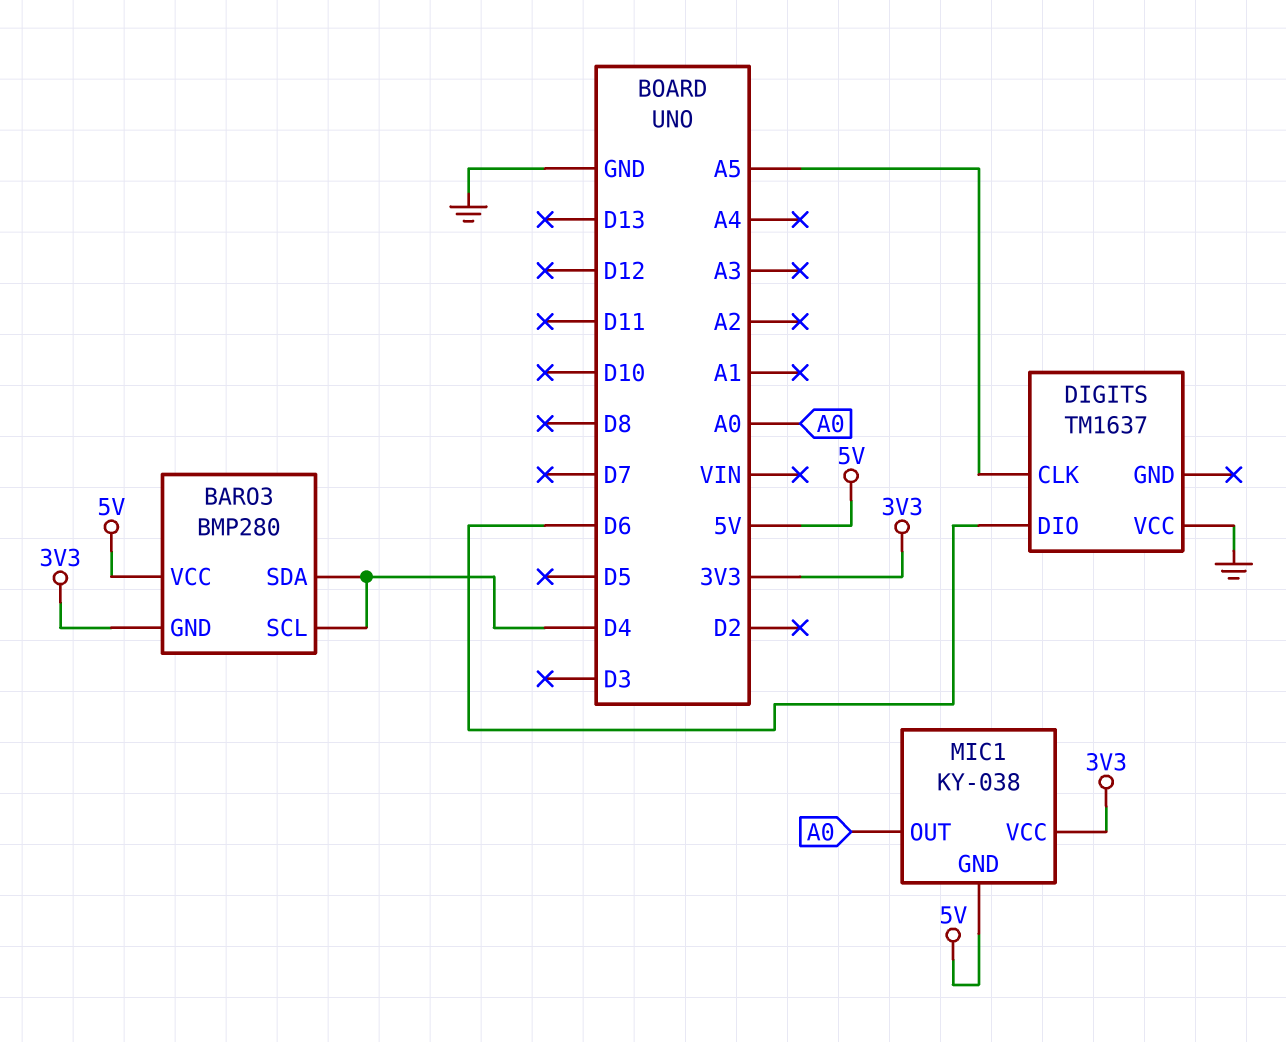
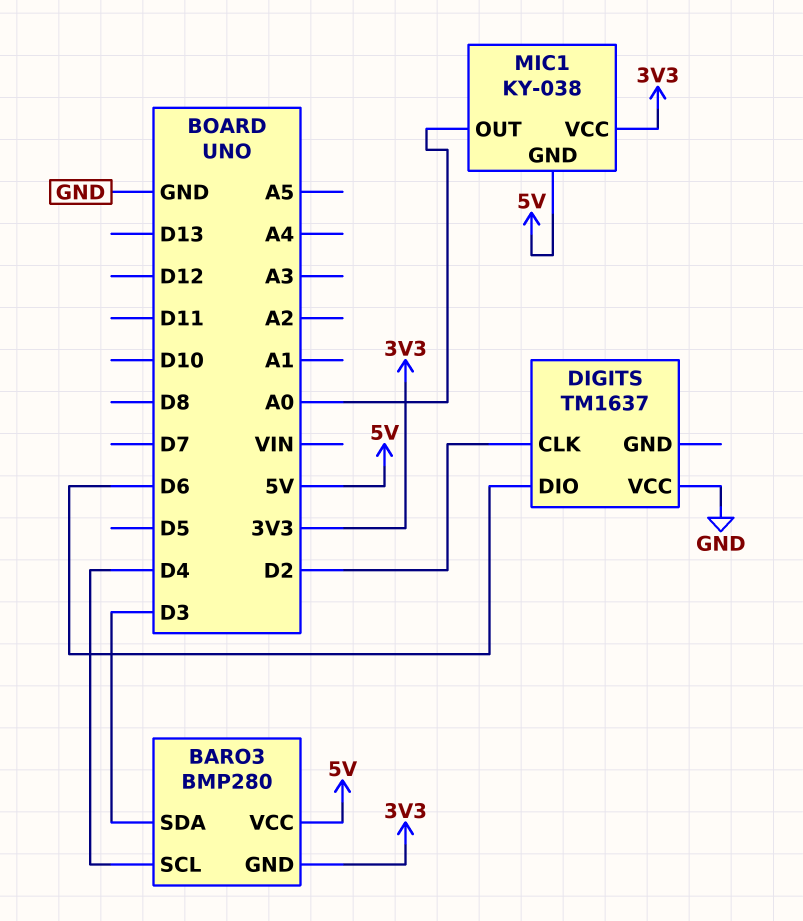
BARO3 pin SDA: D4 -> D3
DIGITS pin CLK: A5 -> D2

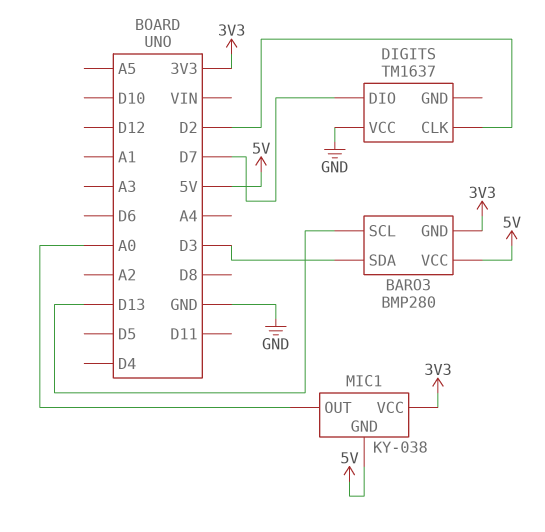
BARO3 pin SCL: D4 -> D13
DIGITS pin DIO: D6 -> D7

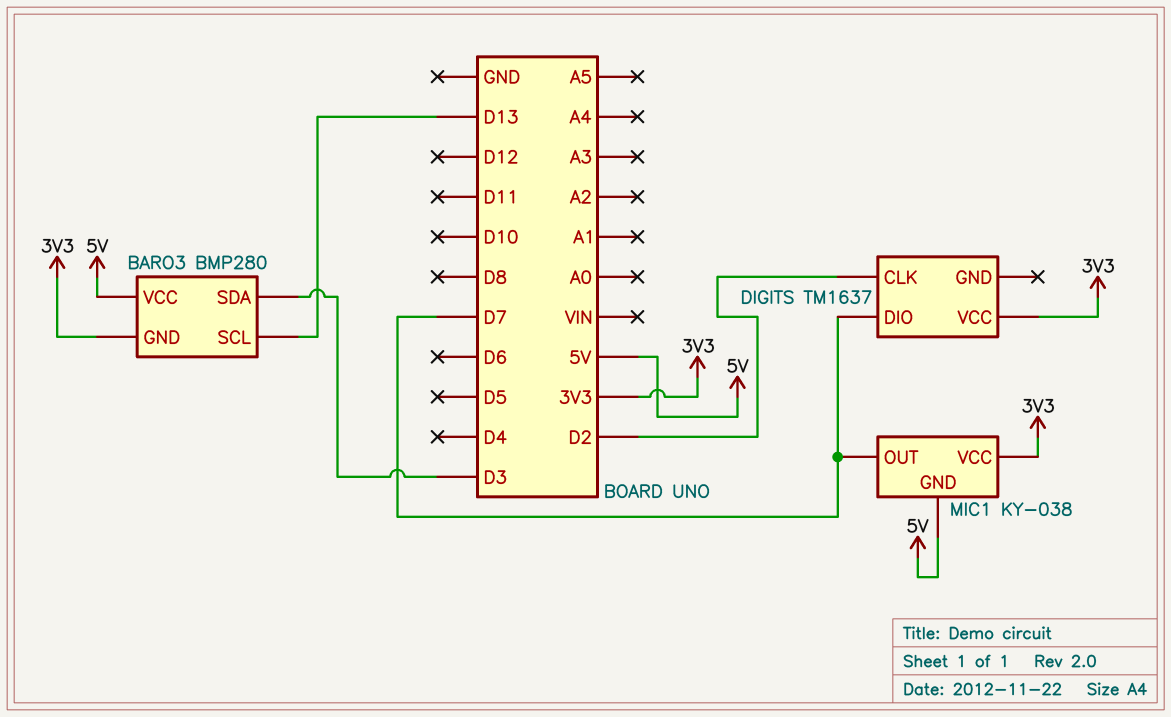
DIGITS pin VCC: GND -> 3V3
MIC1 pin OUT: A0 -> D7

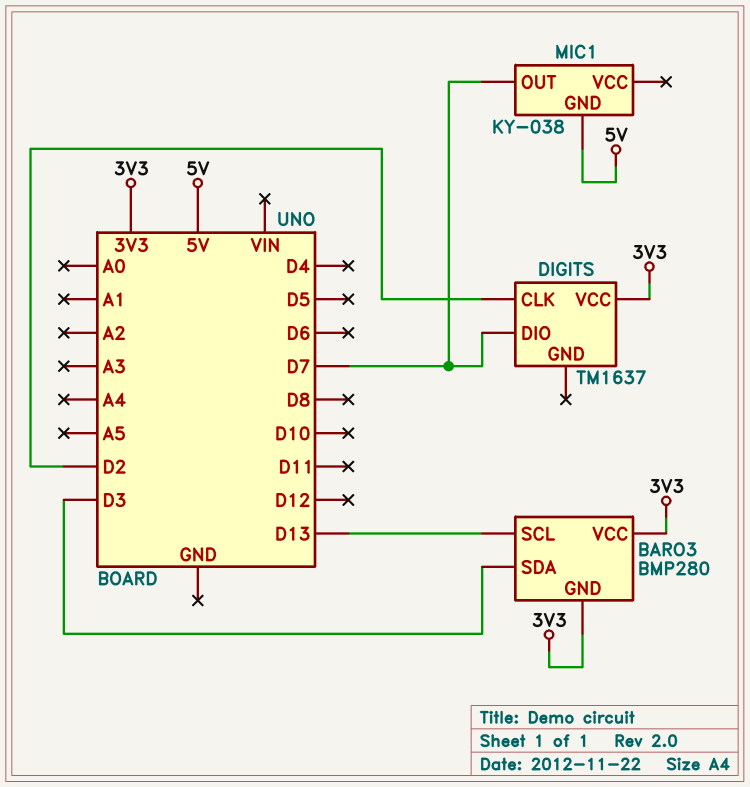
BARO3 pin VCC: 5V -> 3V3
MIC1 pin VCC: 3V3 -> none

